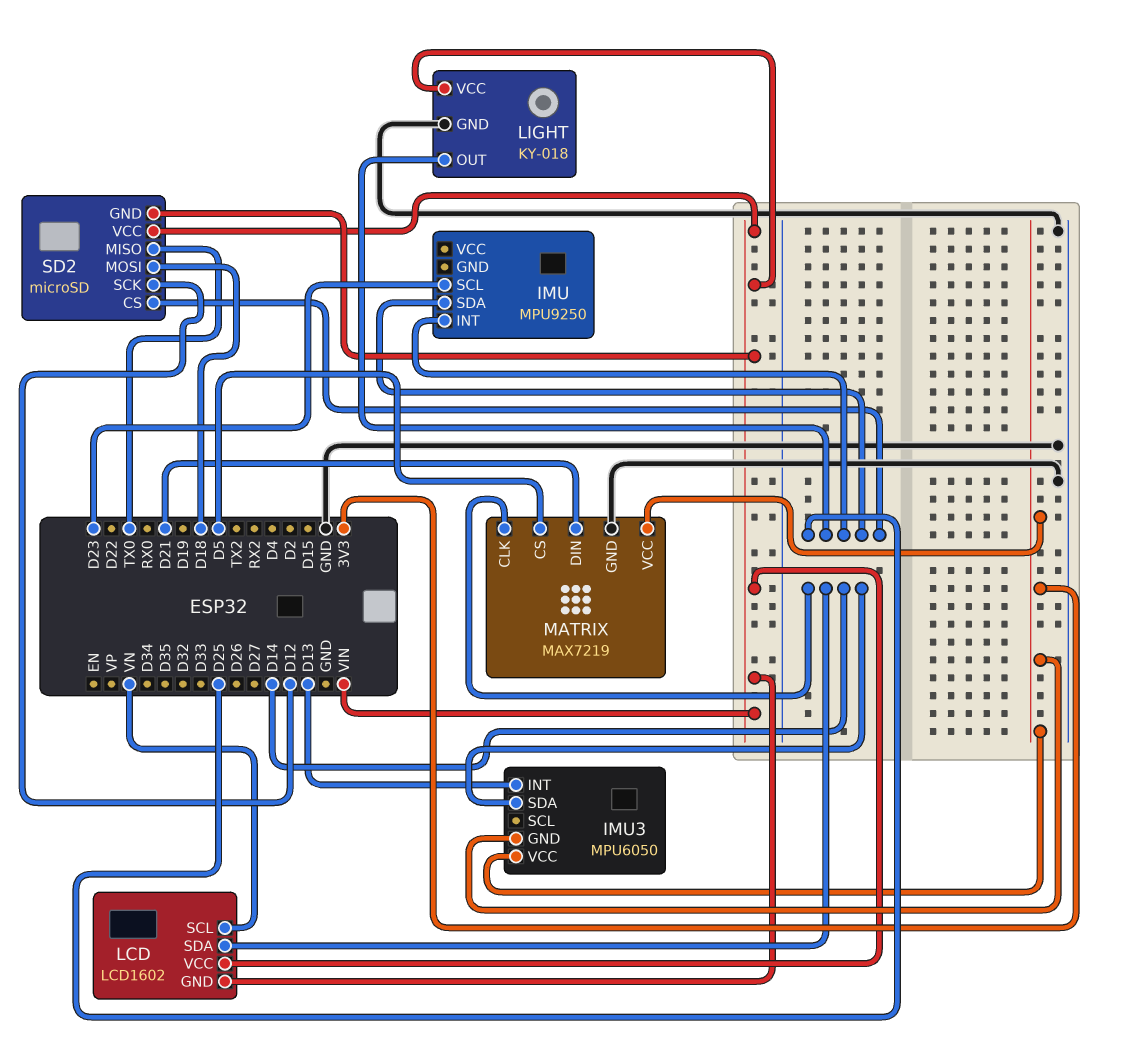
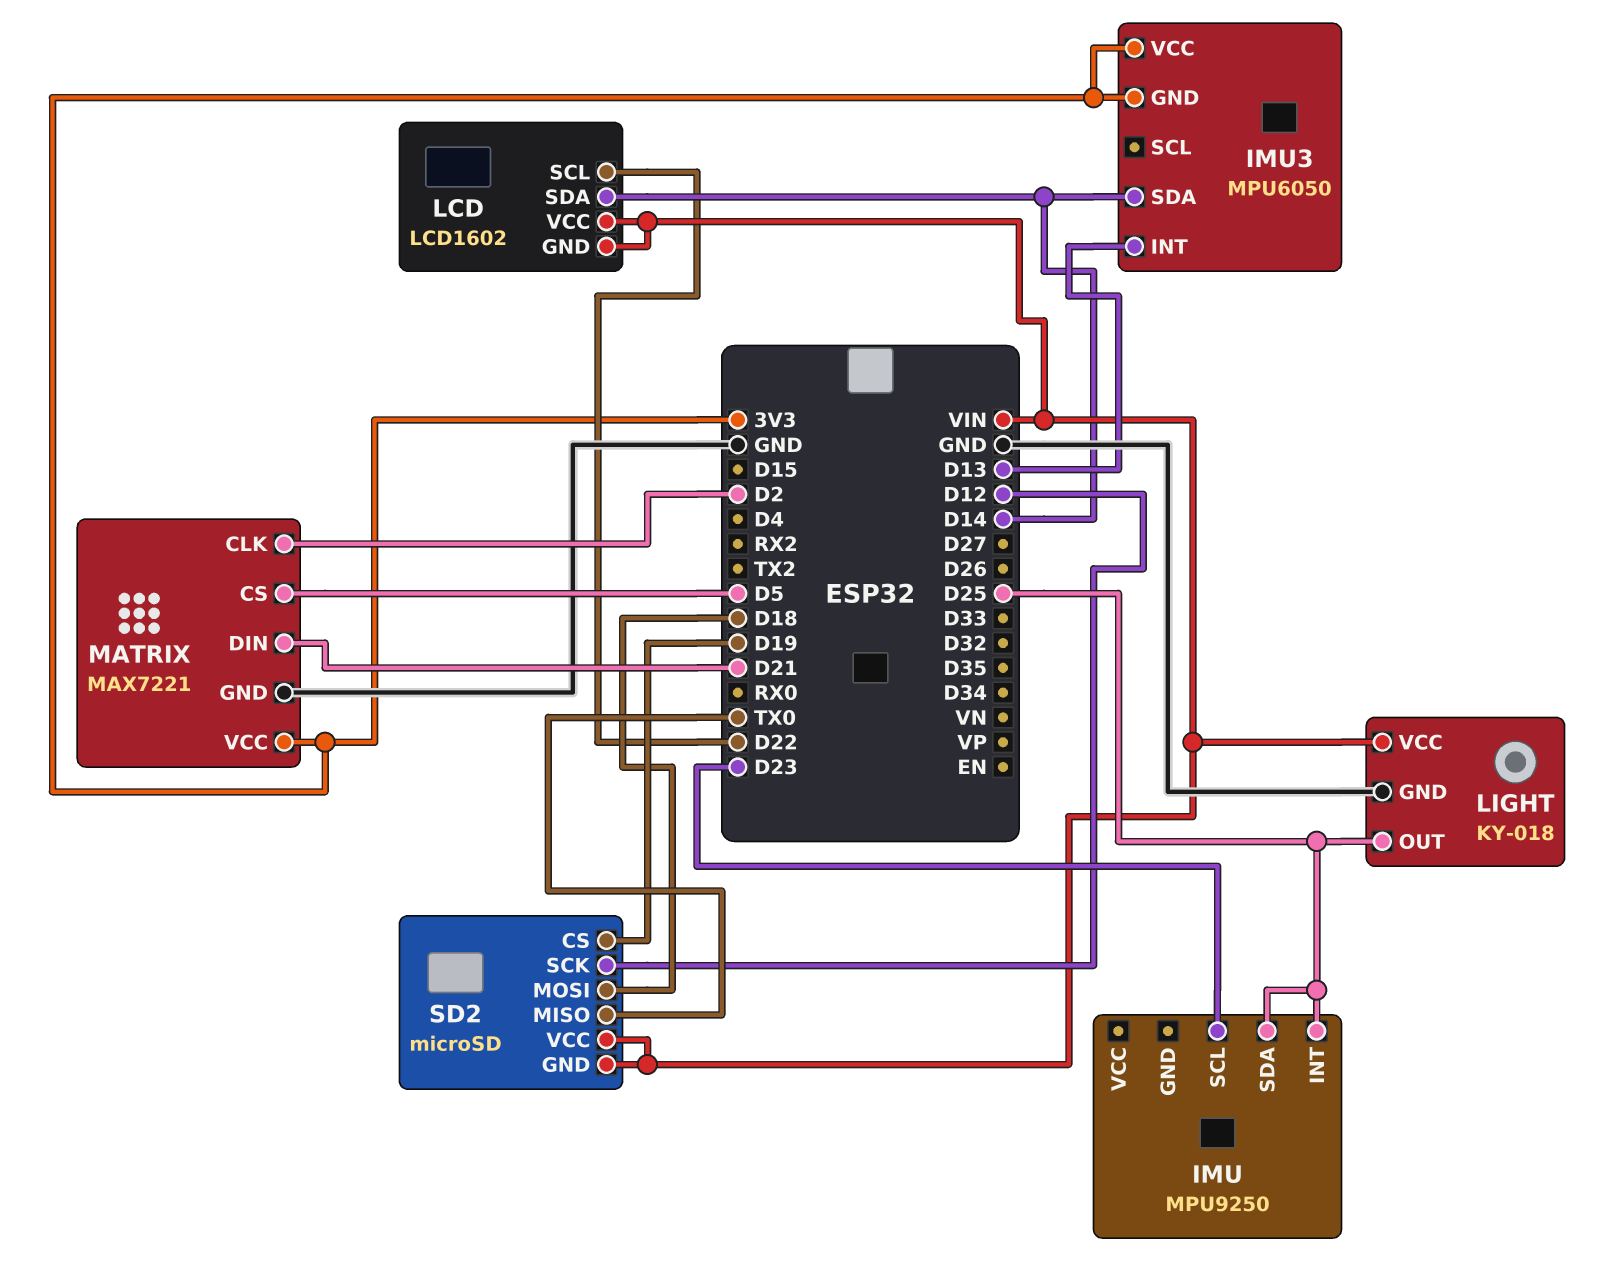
LCD pin SCL: VN -> D22
MATRIX: MAX7219 -> MAX7221
MATRIX pin CLK: D14 -> D2
SD2 pin CS: D25 -> D19

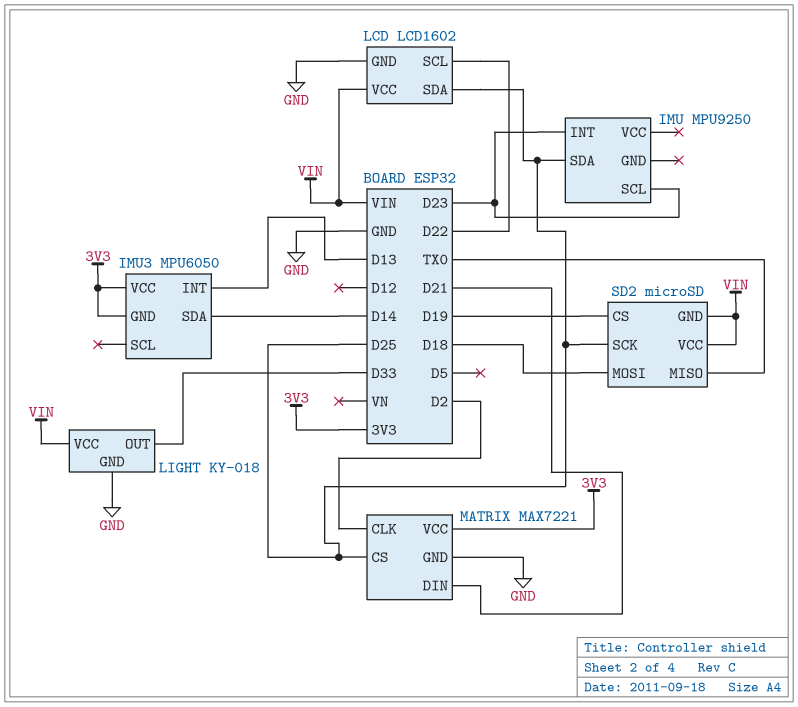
IMU pin INT: D25 -> D23
LCD pin GND: VIN -> GND
LCD pin SDA: D14 -> D25
LIGHT pin OUT: D25 -> D33
MATRIX pin CS: D5 -> D25
SD2 pin SCK: D12 -> D25

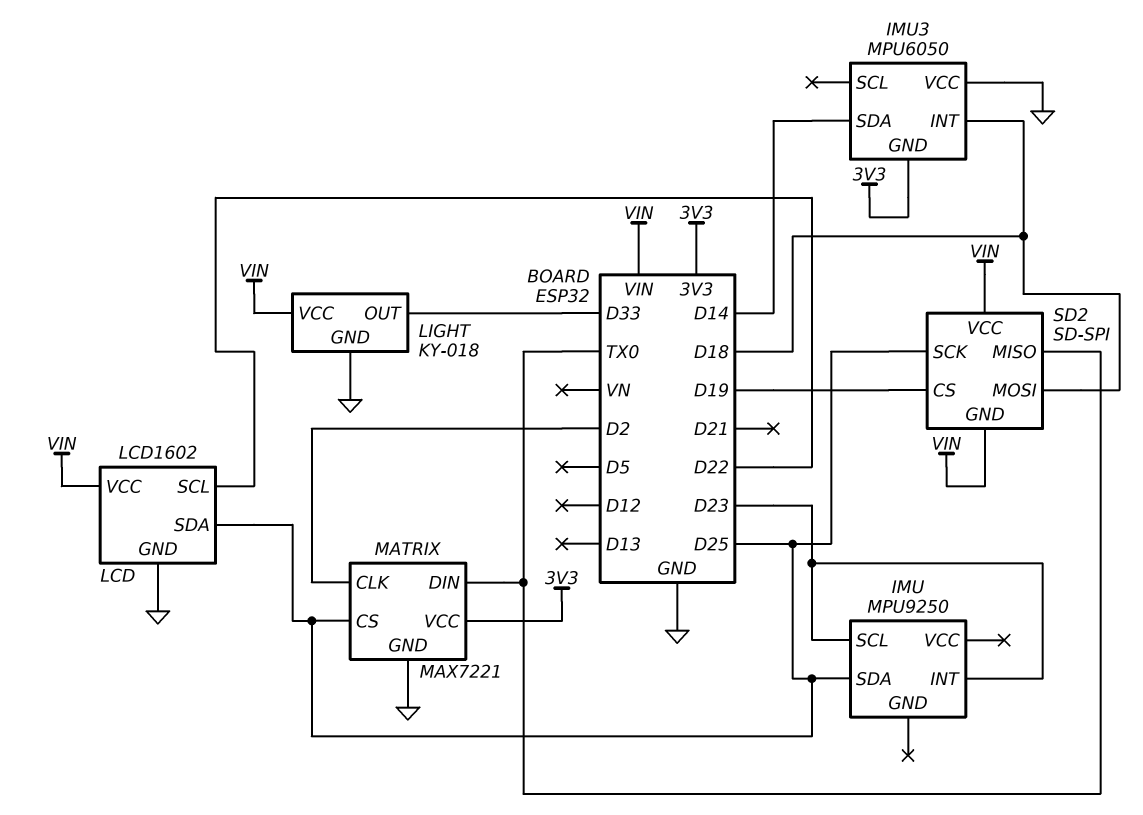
IMU3 pin INT: D13 -> D18
IMU3 pin VCC: 3V3 -> GND
MATRIX pin DIN: D21 -> TX0
SD2: microSD -> SD-SPI

